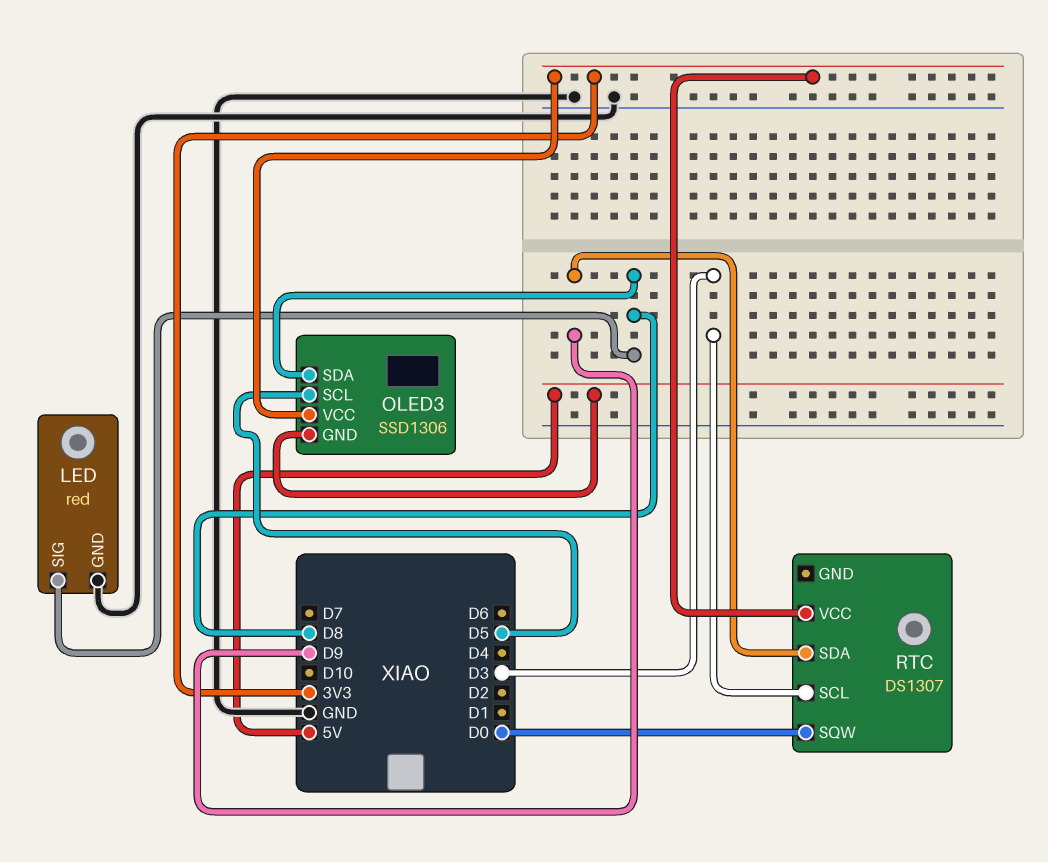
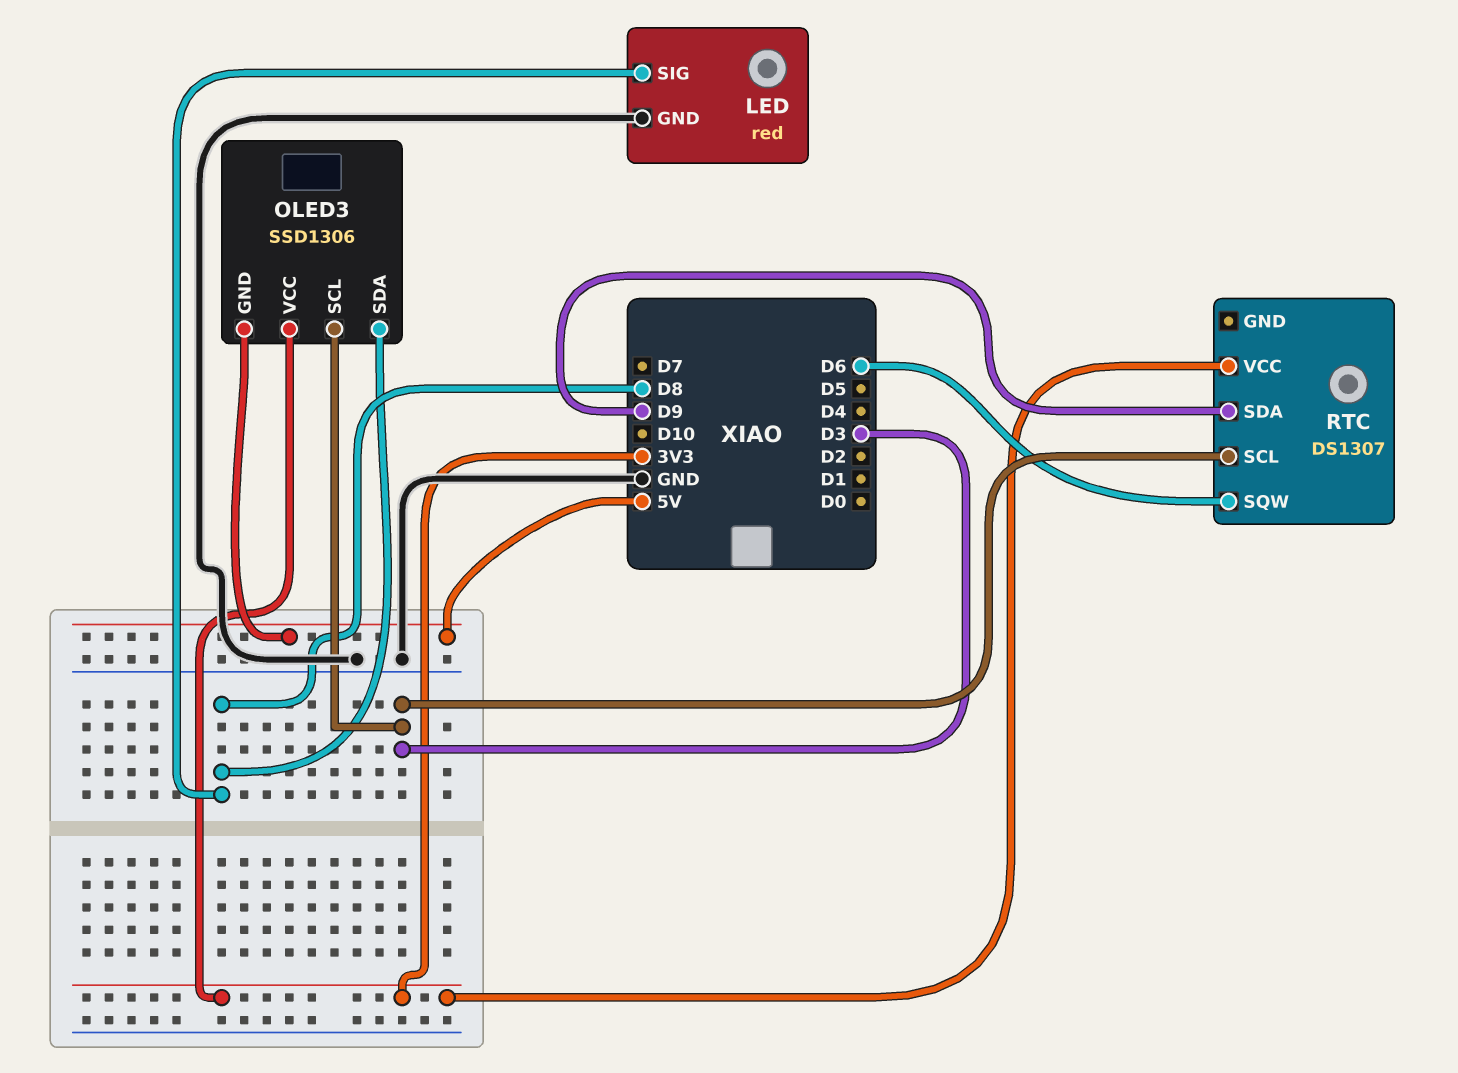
OLED3 pin SCL: D5 -> D3
RTC pin SQW: D0 -> D6

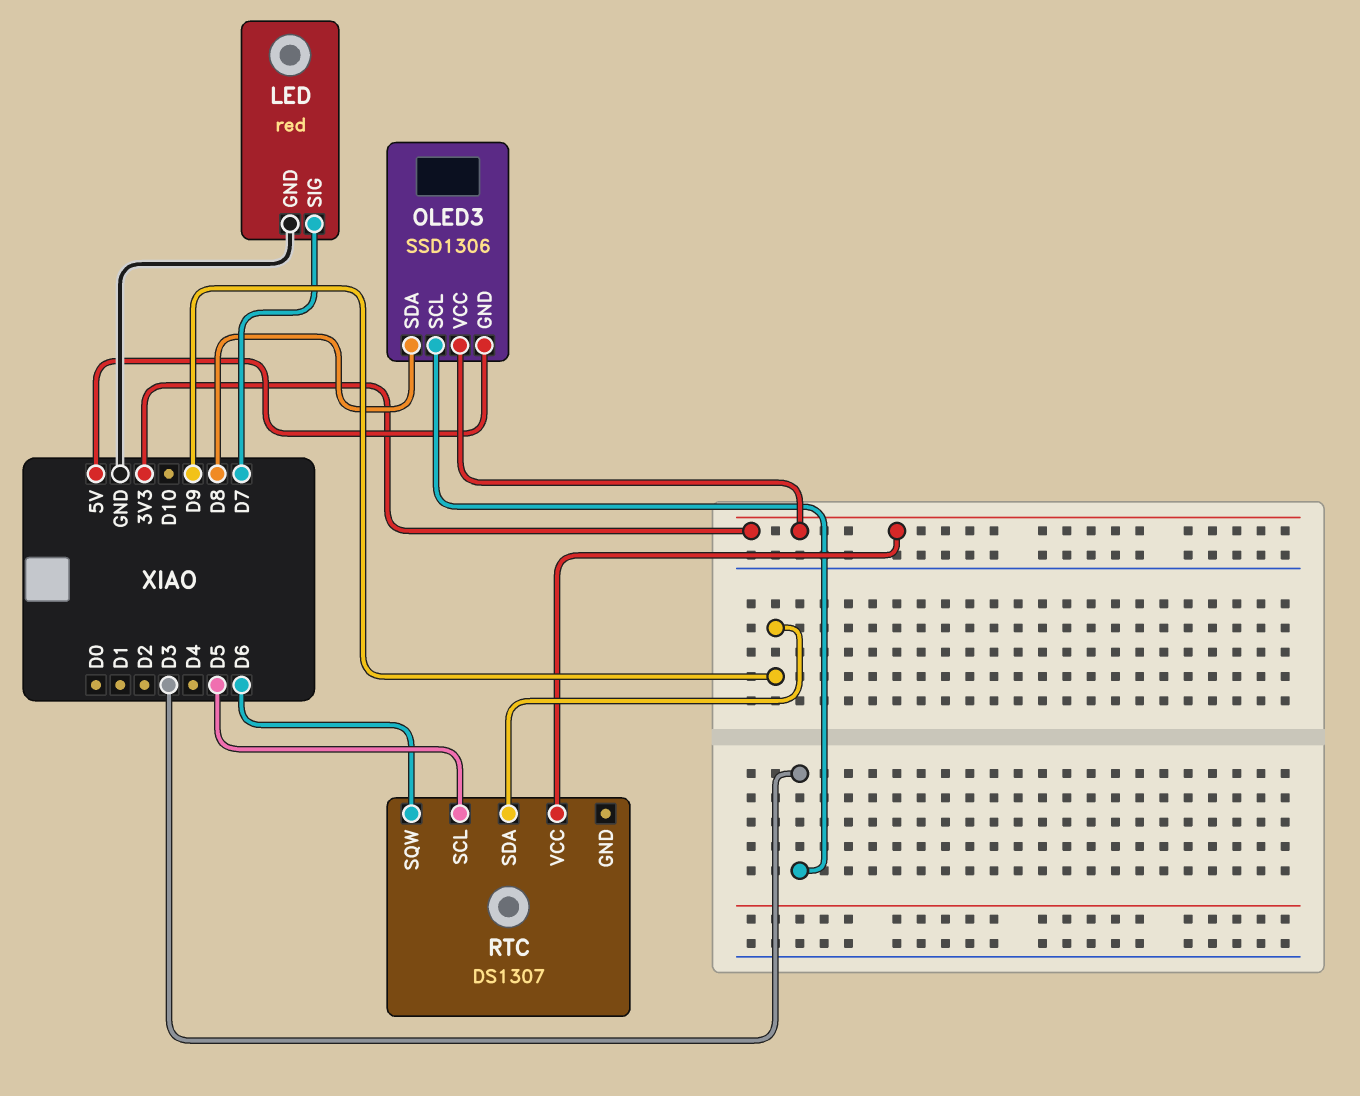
LED pin SIG: D8 -> D7
RTC pin SCL: D3 -> D5

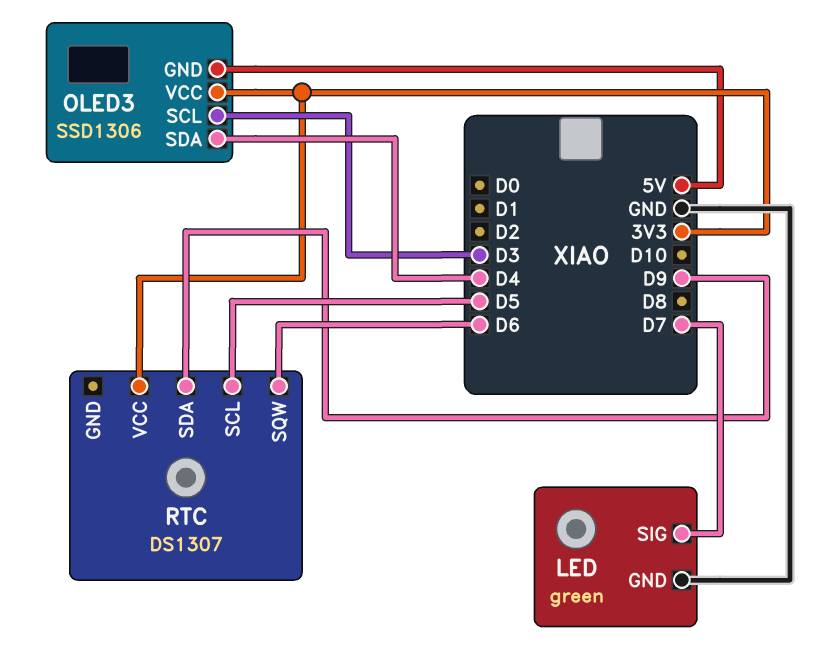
LED: red -> green
OLED3 pin SDA: D8 -> D4

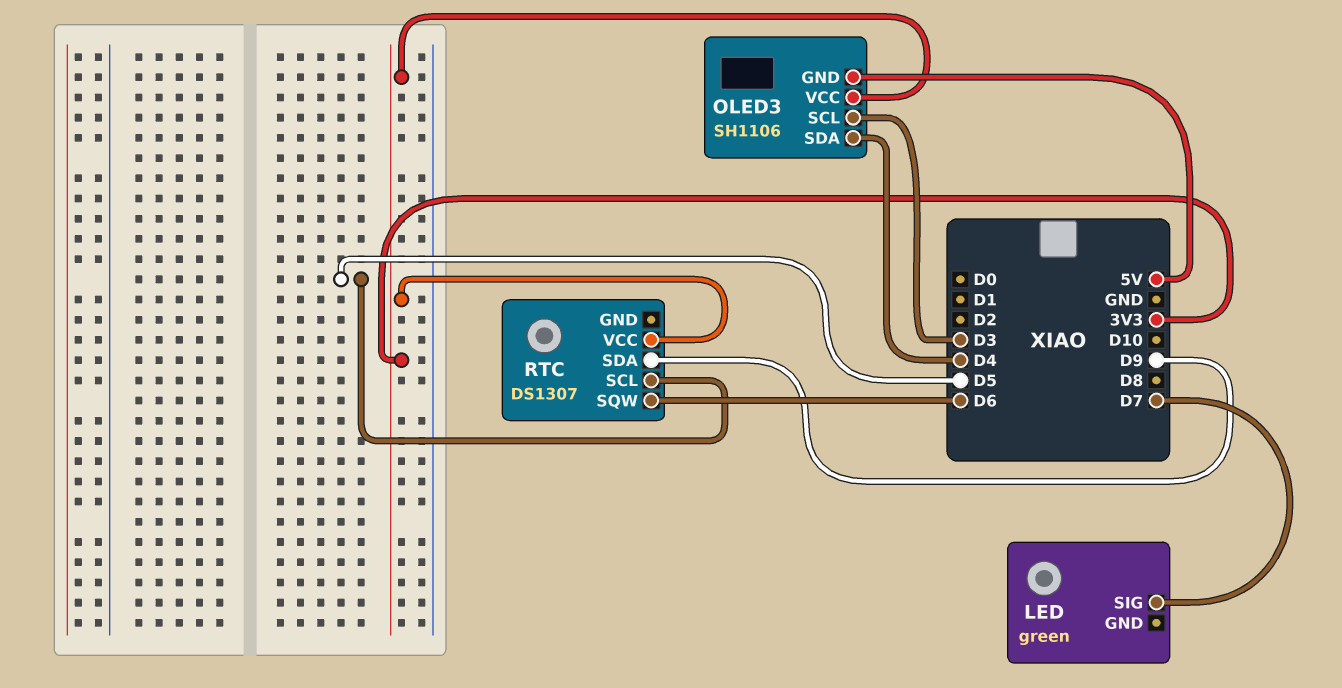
LED pin GND: GND -> none
OLED3: SSD1306 -> SH1106

